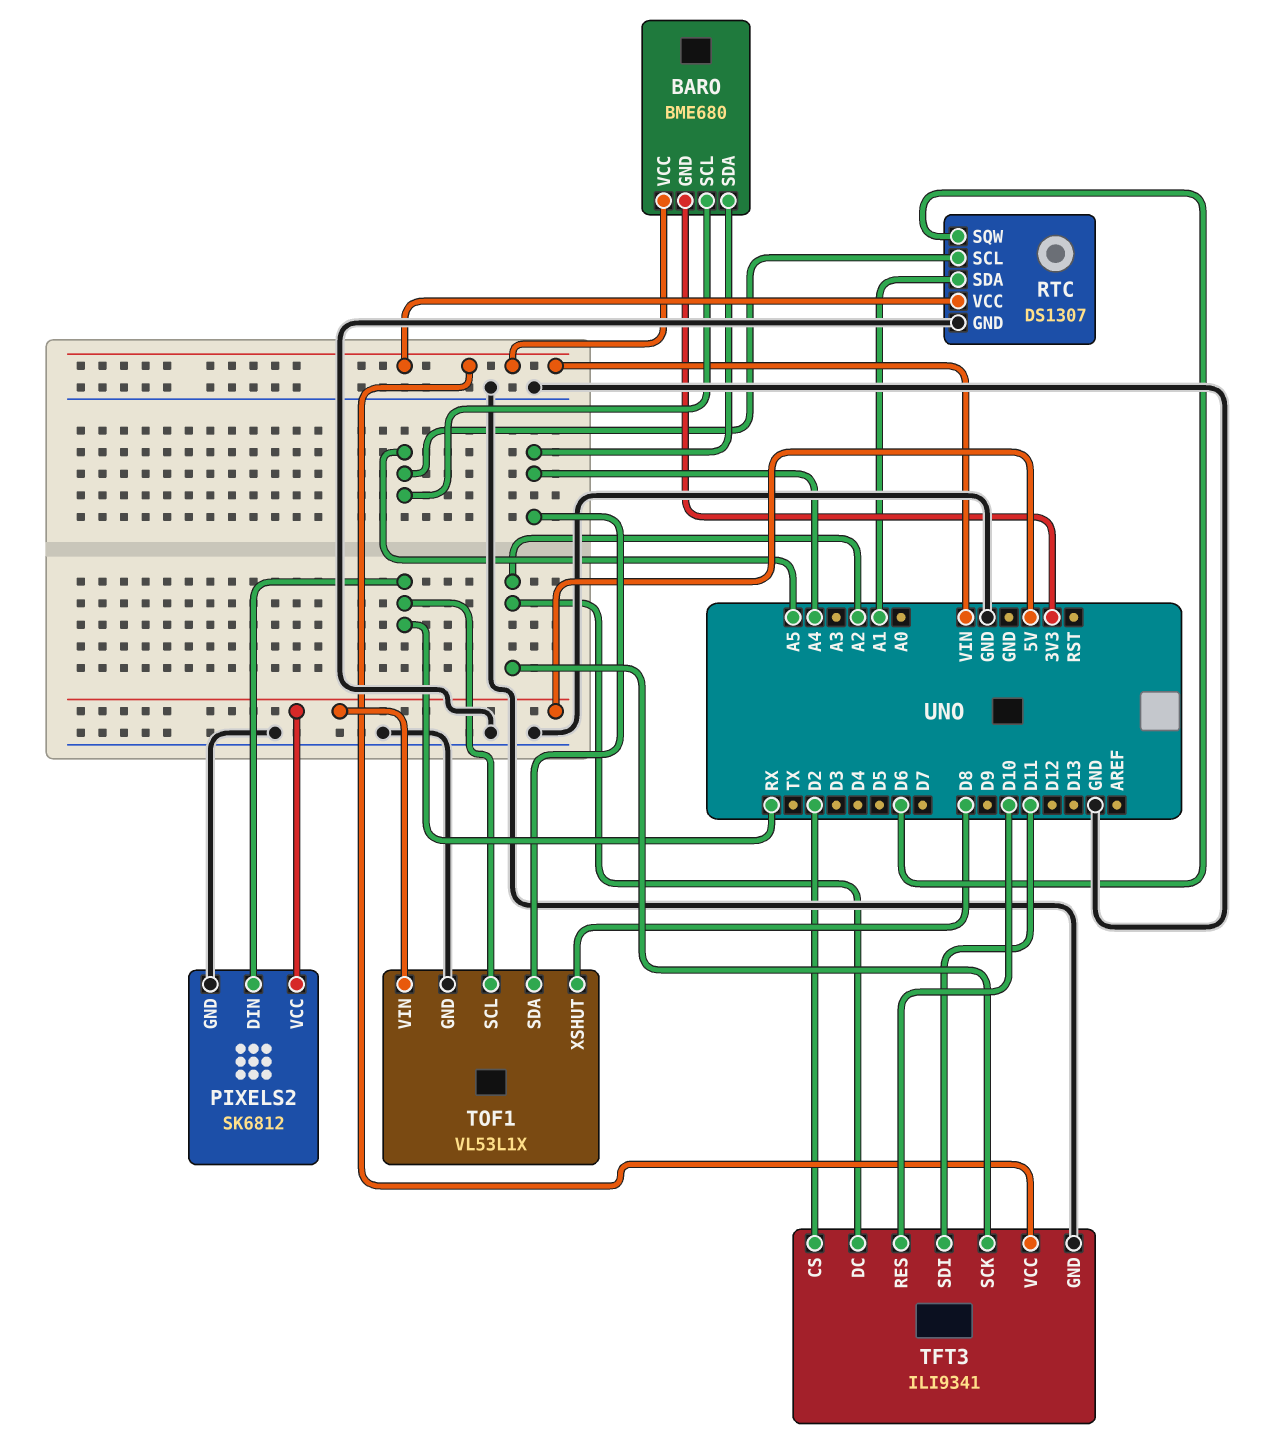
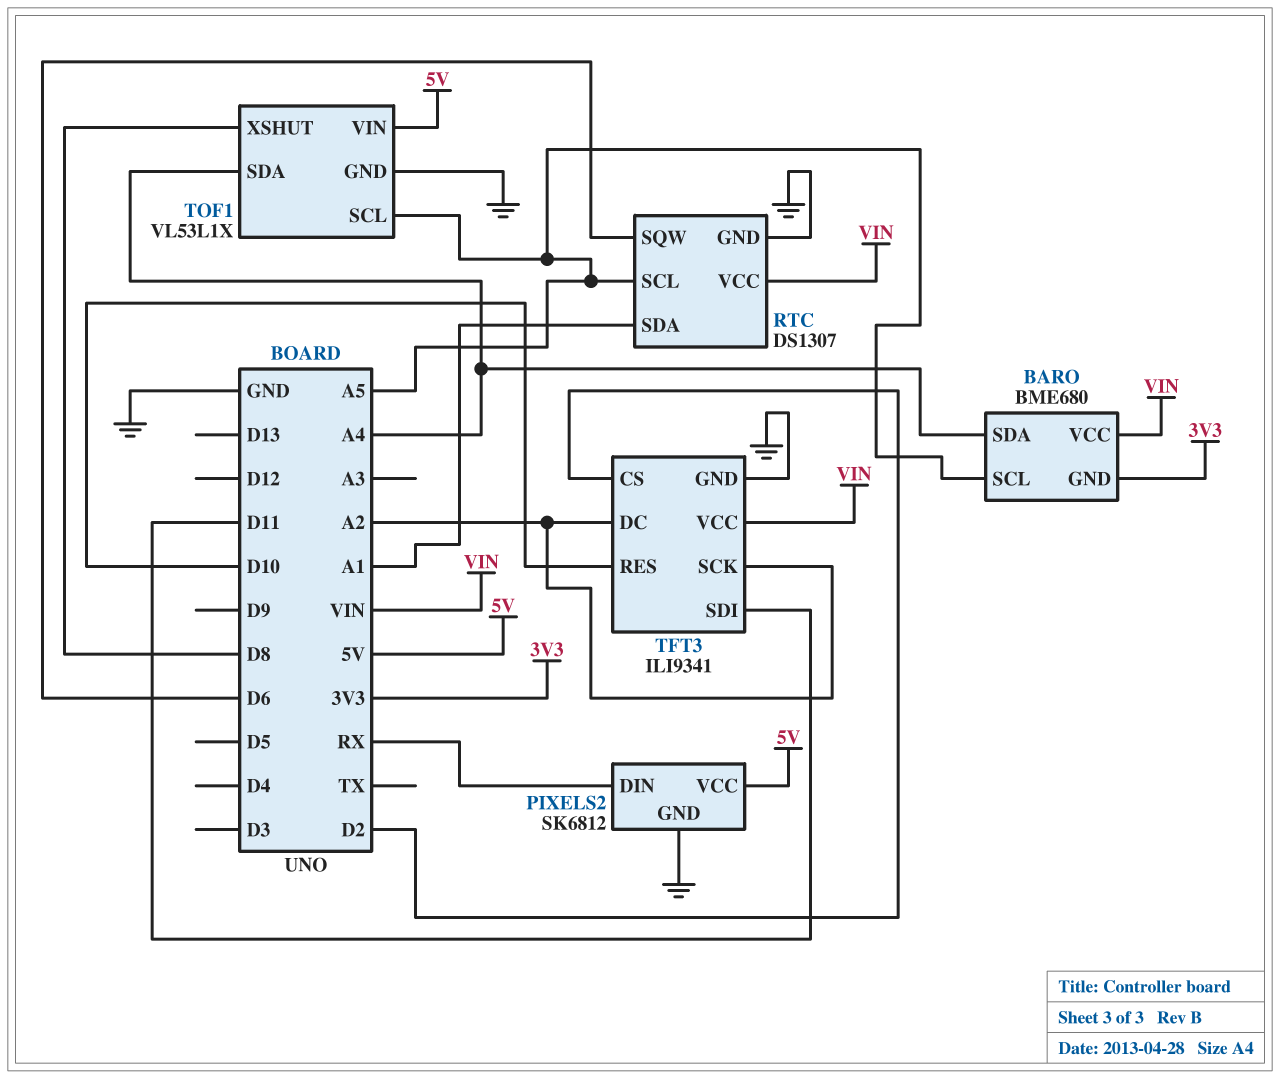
TOF1 pin SCL: RX -> A5

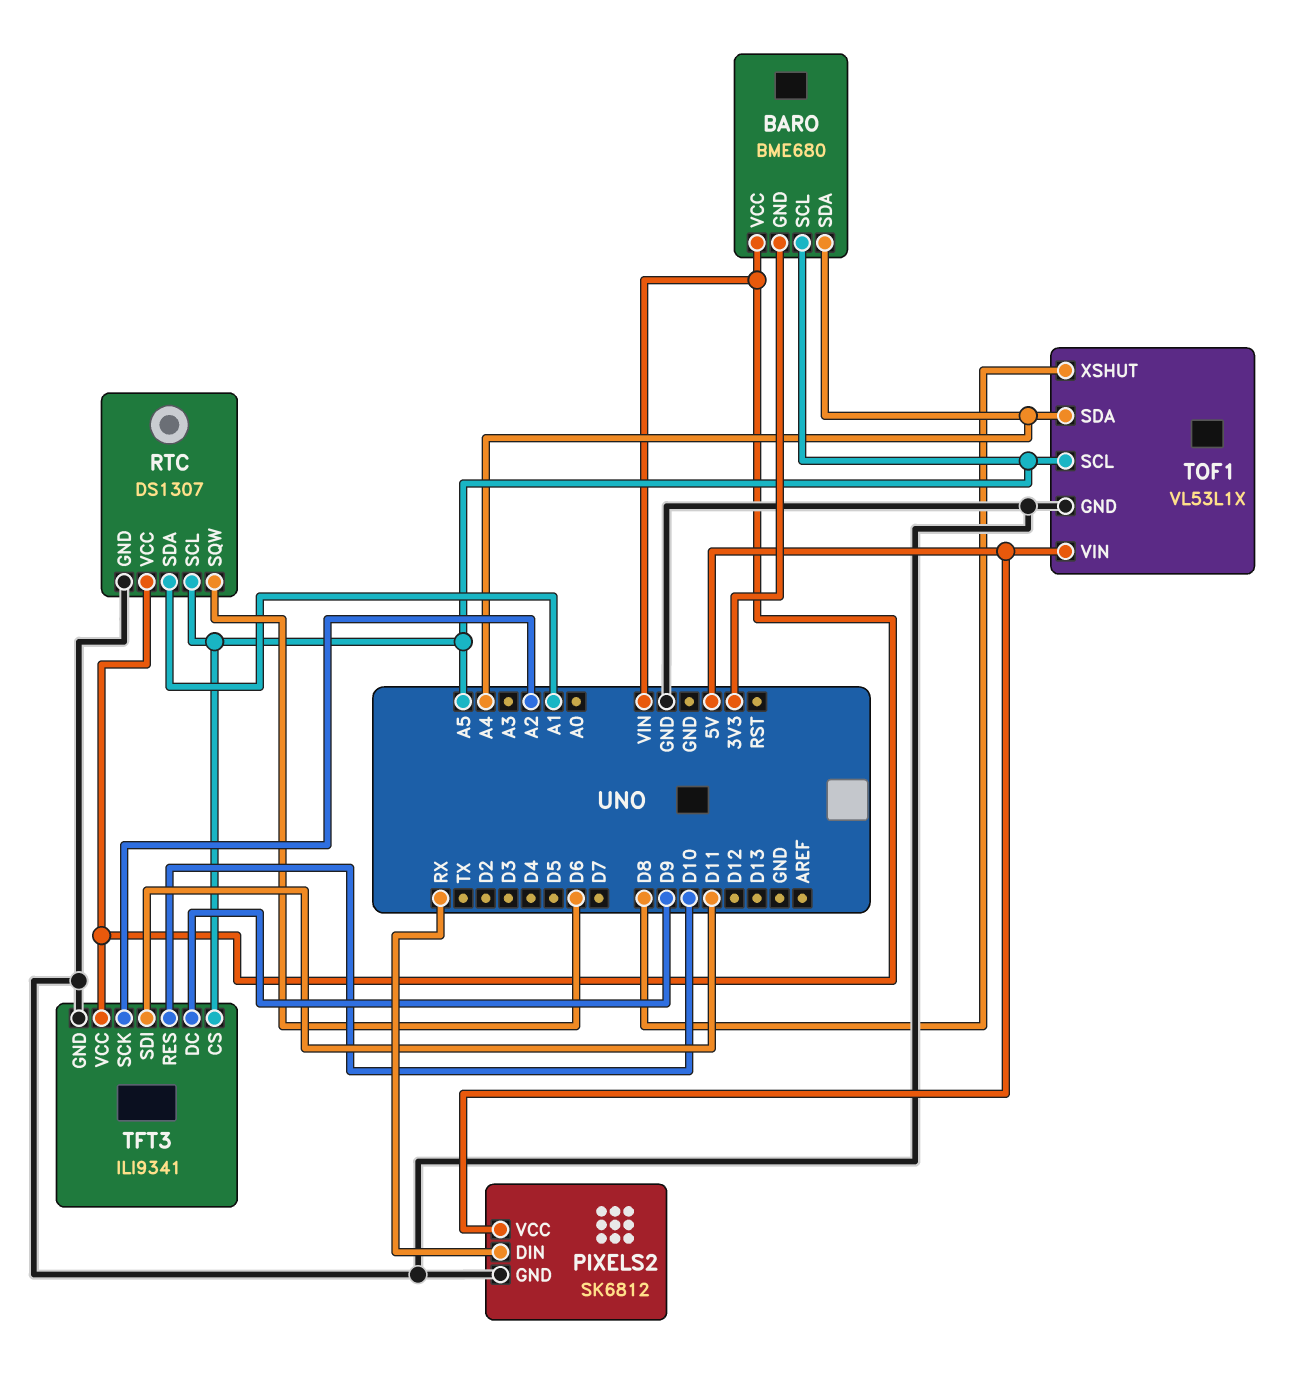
TFT3 pin CS: D2 -> A5
TFT3 pin DC: A2 -> D9

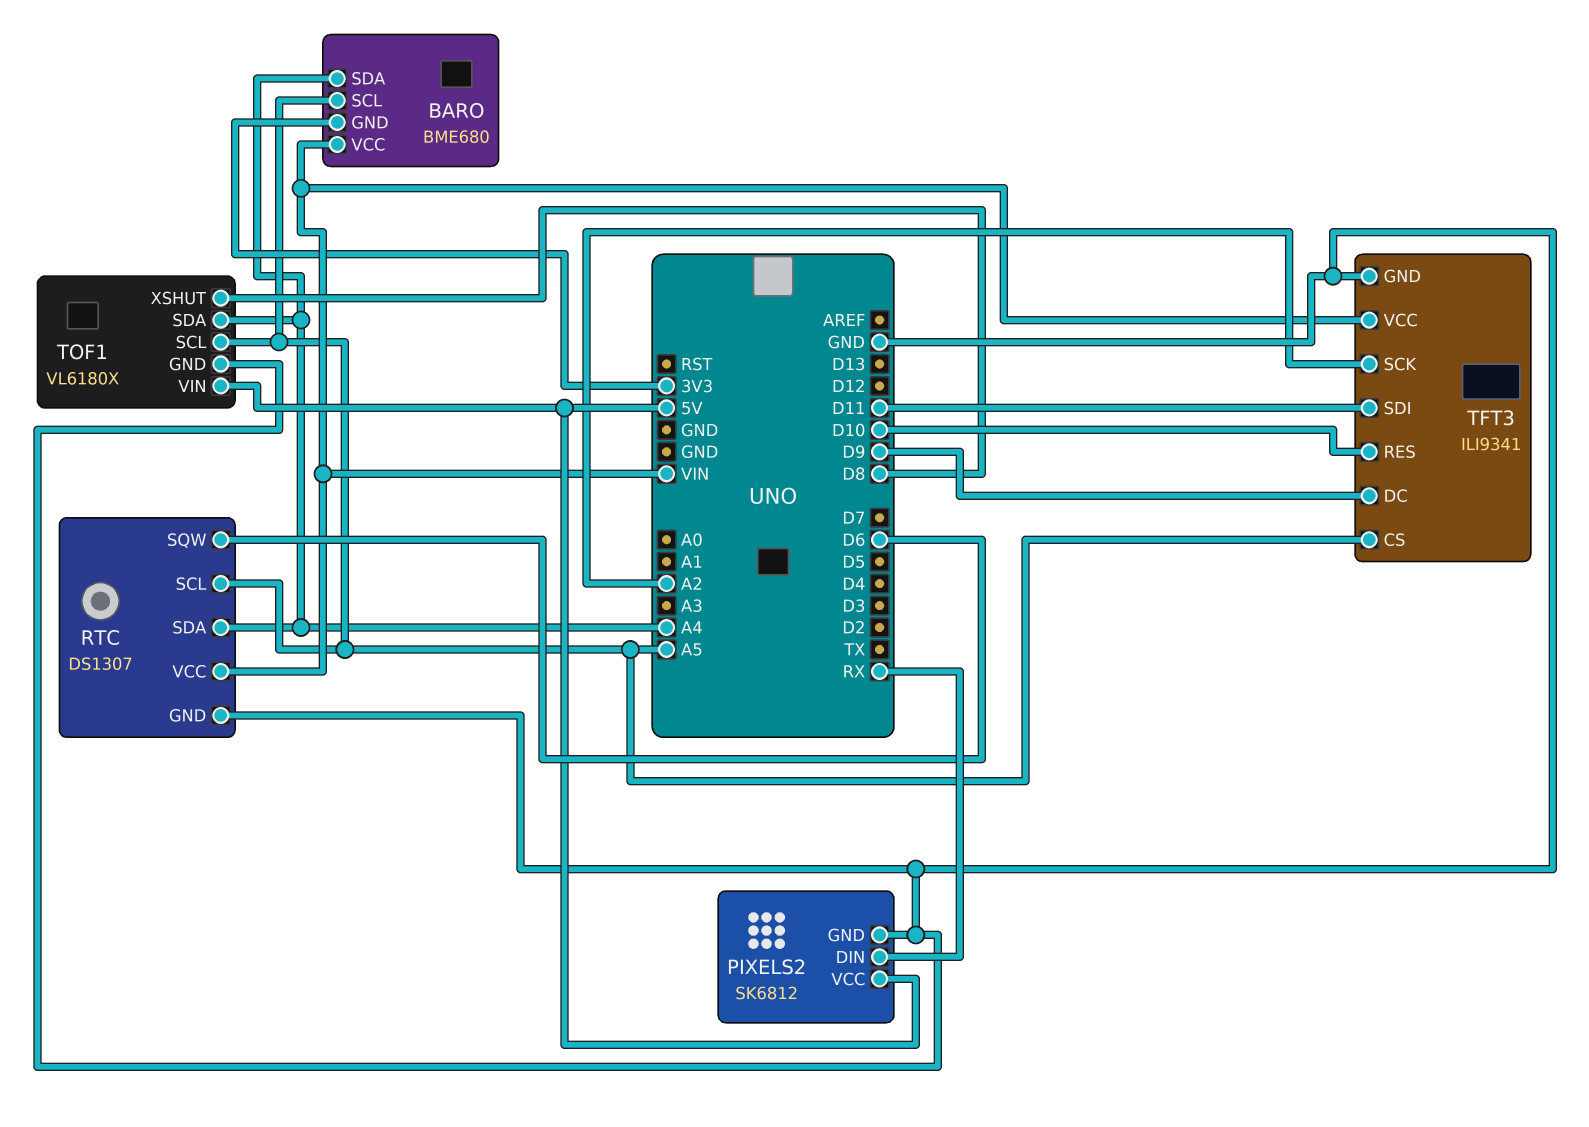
RTC pin SDA: A1 -> A4
TOF1: VL53L1X -> VL6180X

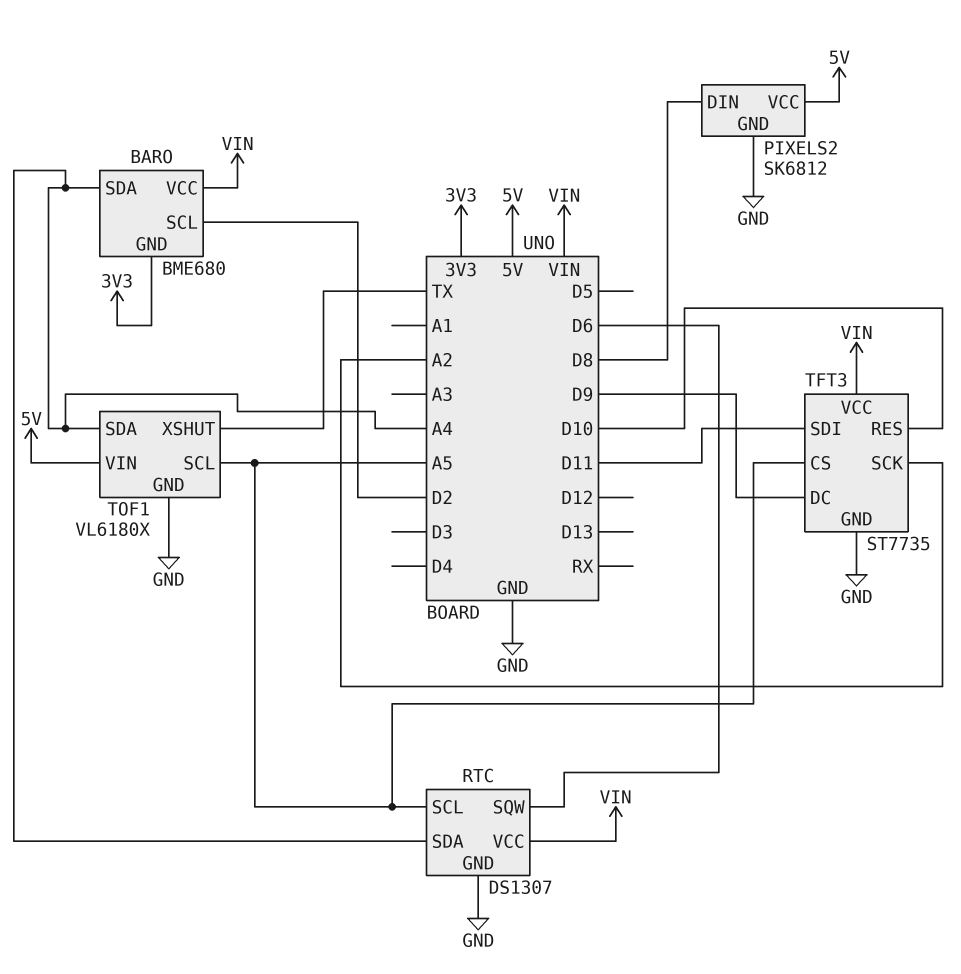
BARO pin SCL: A5 -> D2
PIXELS2 pin DIN: RX -> D8
TFT3: ILI9341 -> ST7735
TOF1 pin XSHUT: D8 -> TX

